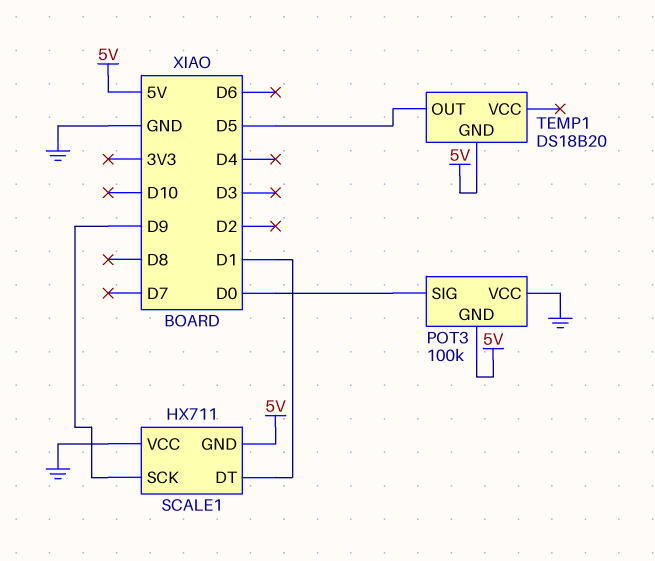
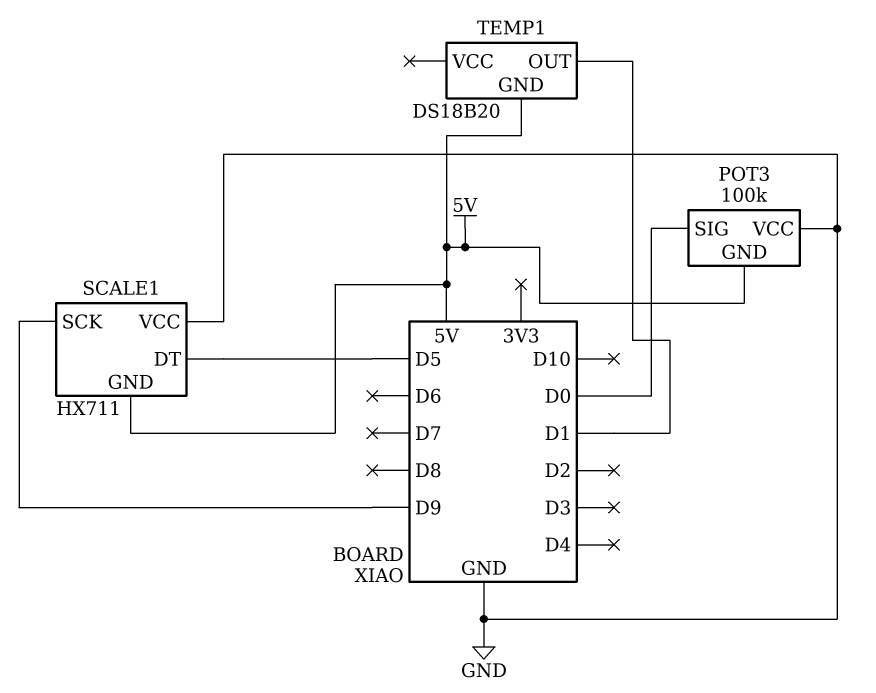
SCALE1 pin DT: D1 -> D5
TEMP1 pin OUT: D5 -> D1

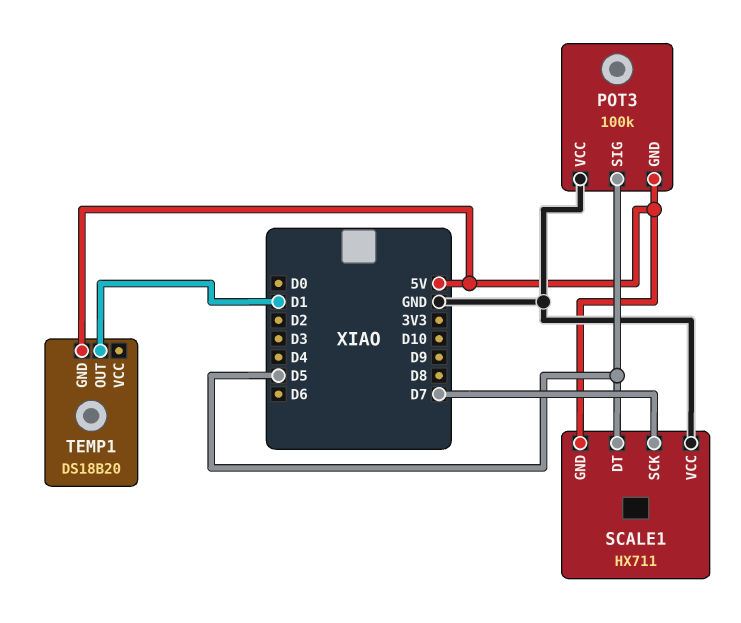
POT3 pin SIG: D0 -> D5
SCALE1 pin SCK: D9 -> D7

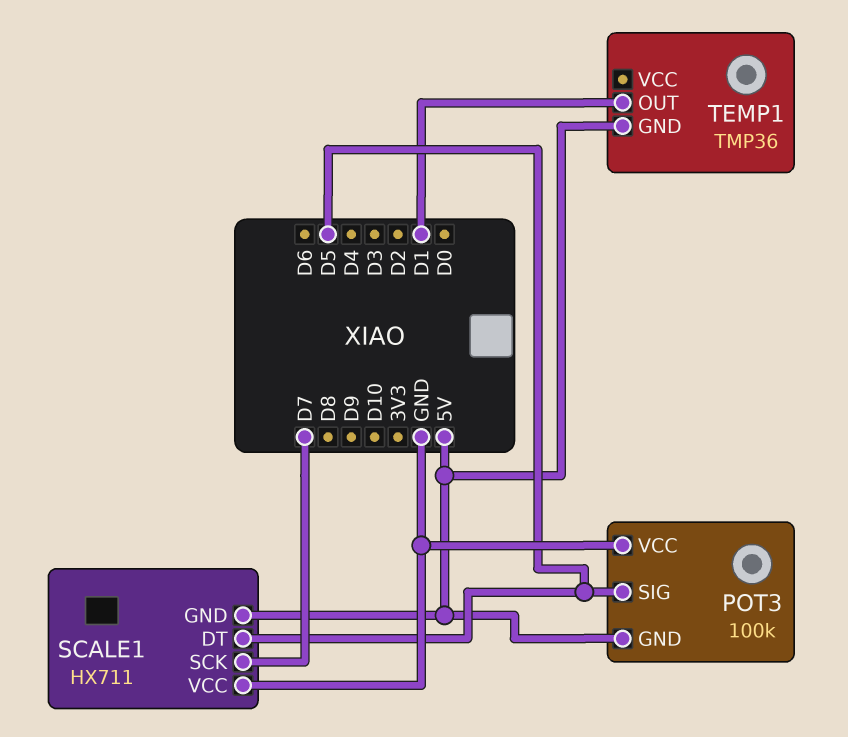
TEMP1: DS18B20 -> TMP36

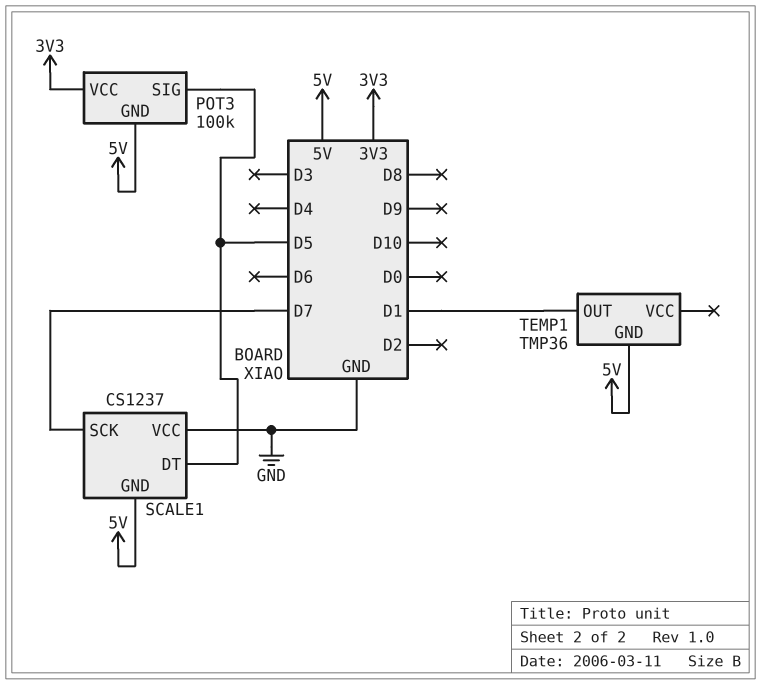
POT3 pin VCC: GND -> 3V3
SCALE1: HX711 -> CS1237

